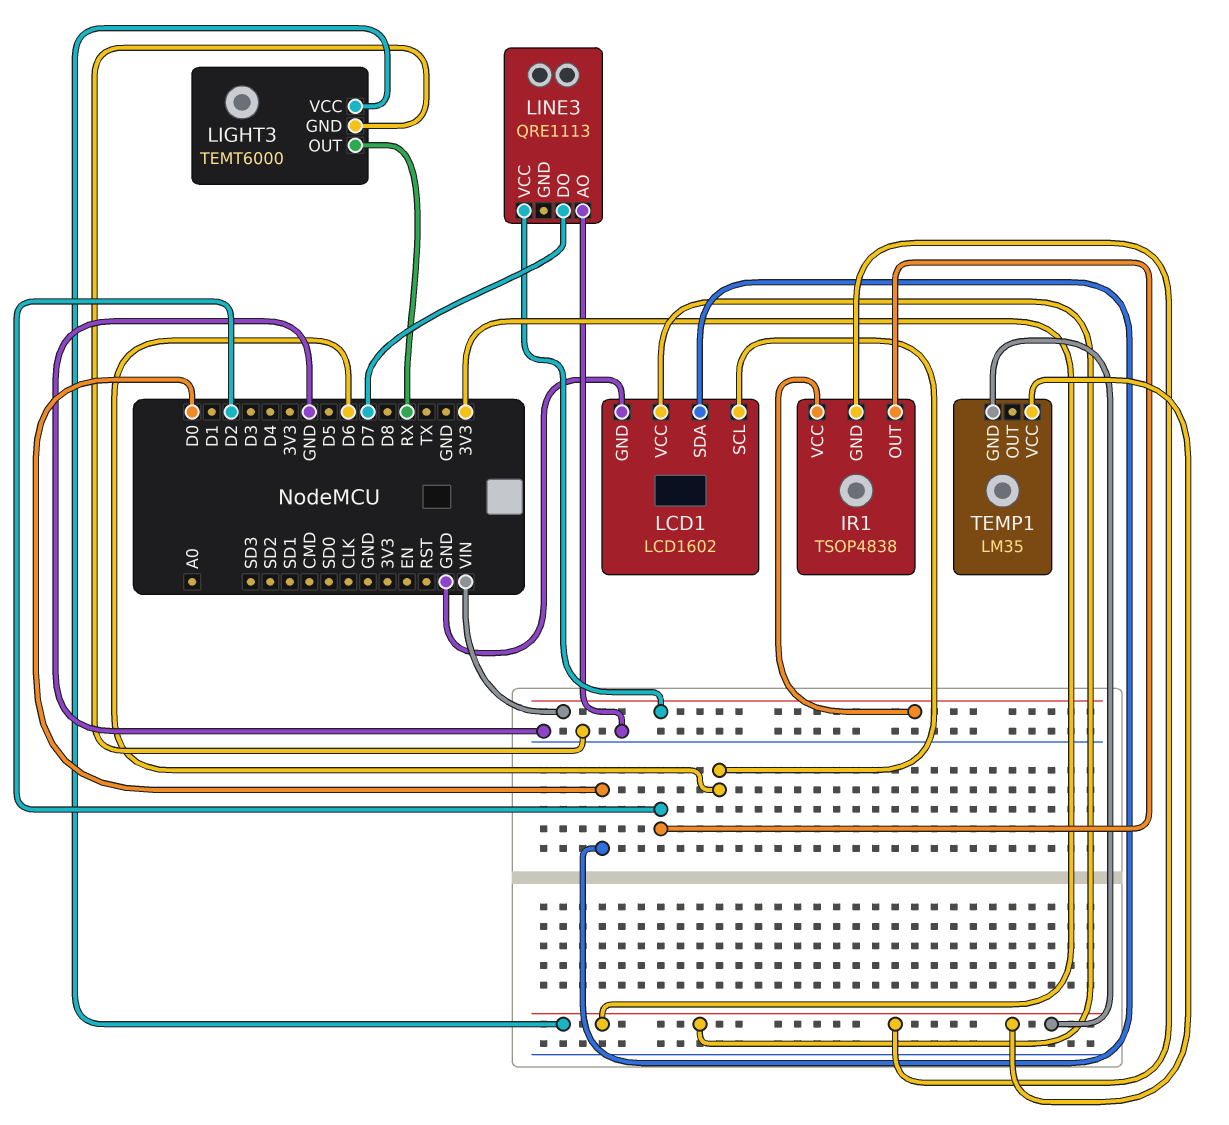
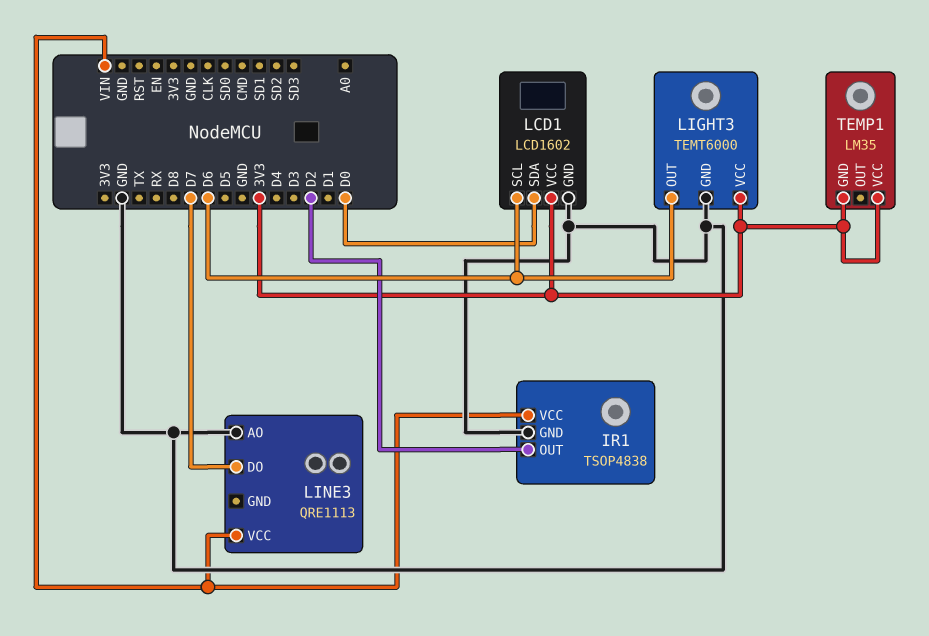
IR1 pin GND: 3V3 -> GND
LIGHT3 pin OUT: RX -> D6

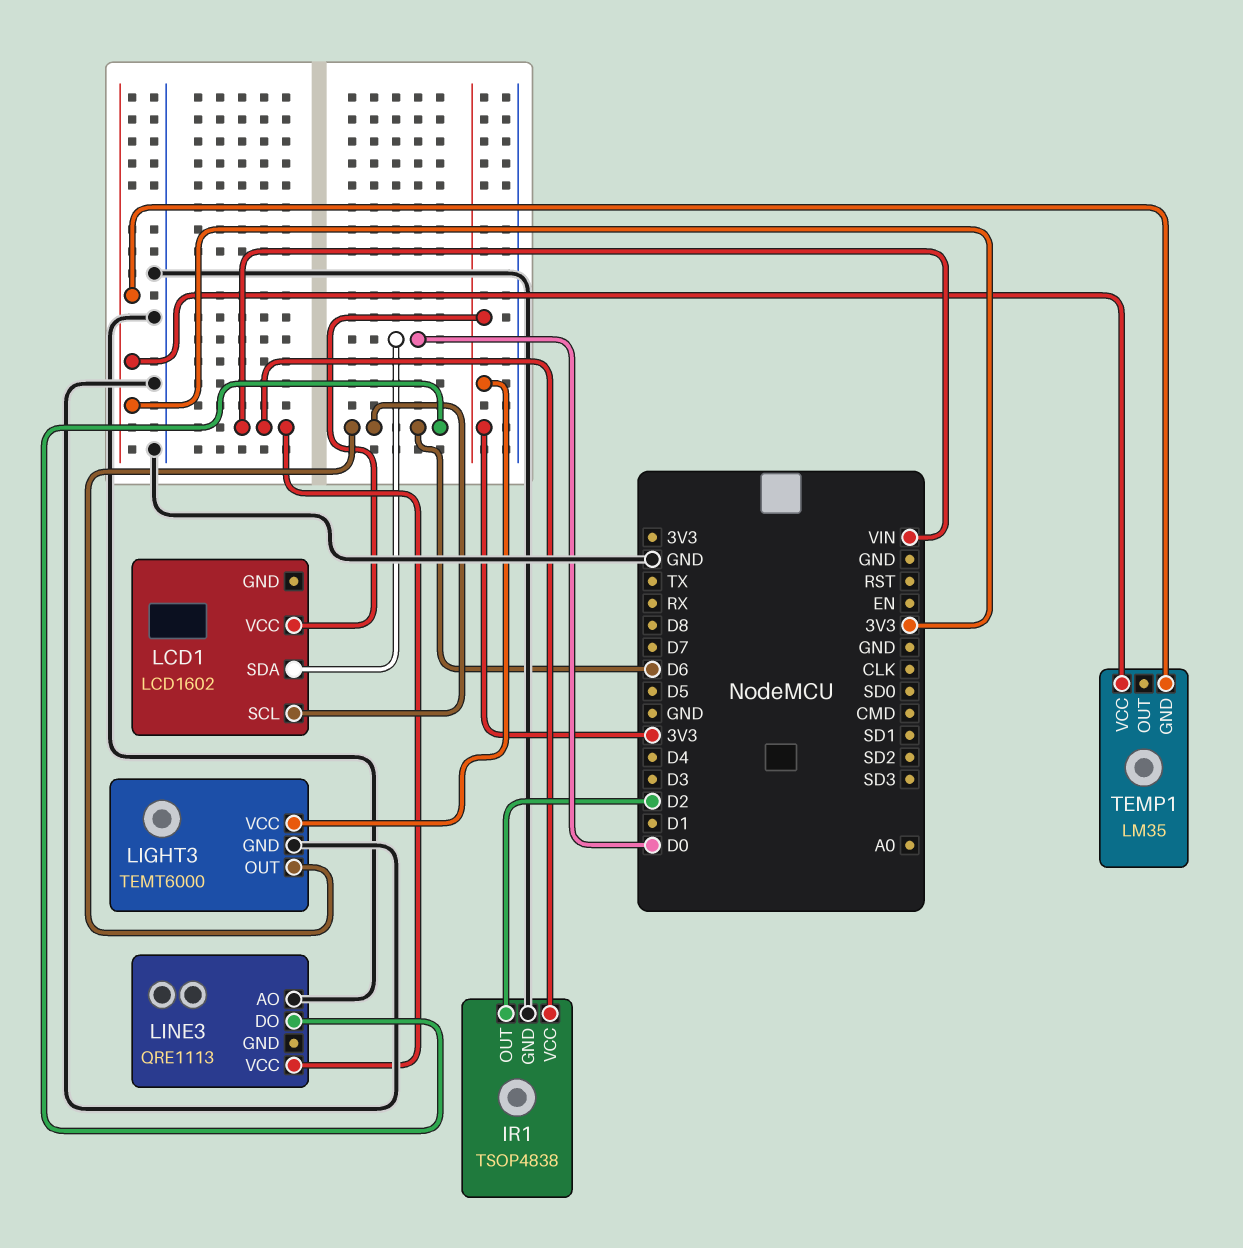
LCD1 pin GND: GND -> none
LINE3 pin DO: D7 -> D6

